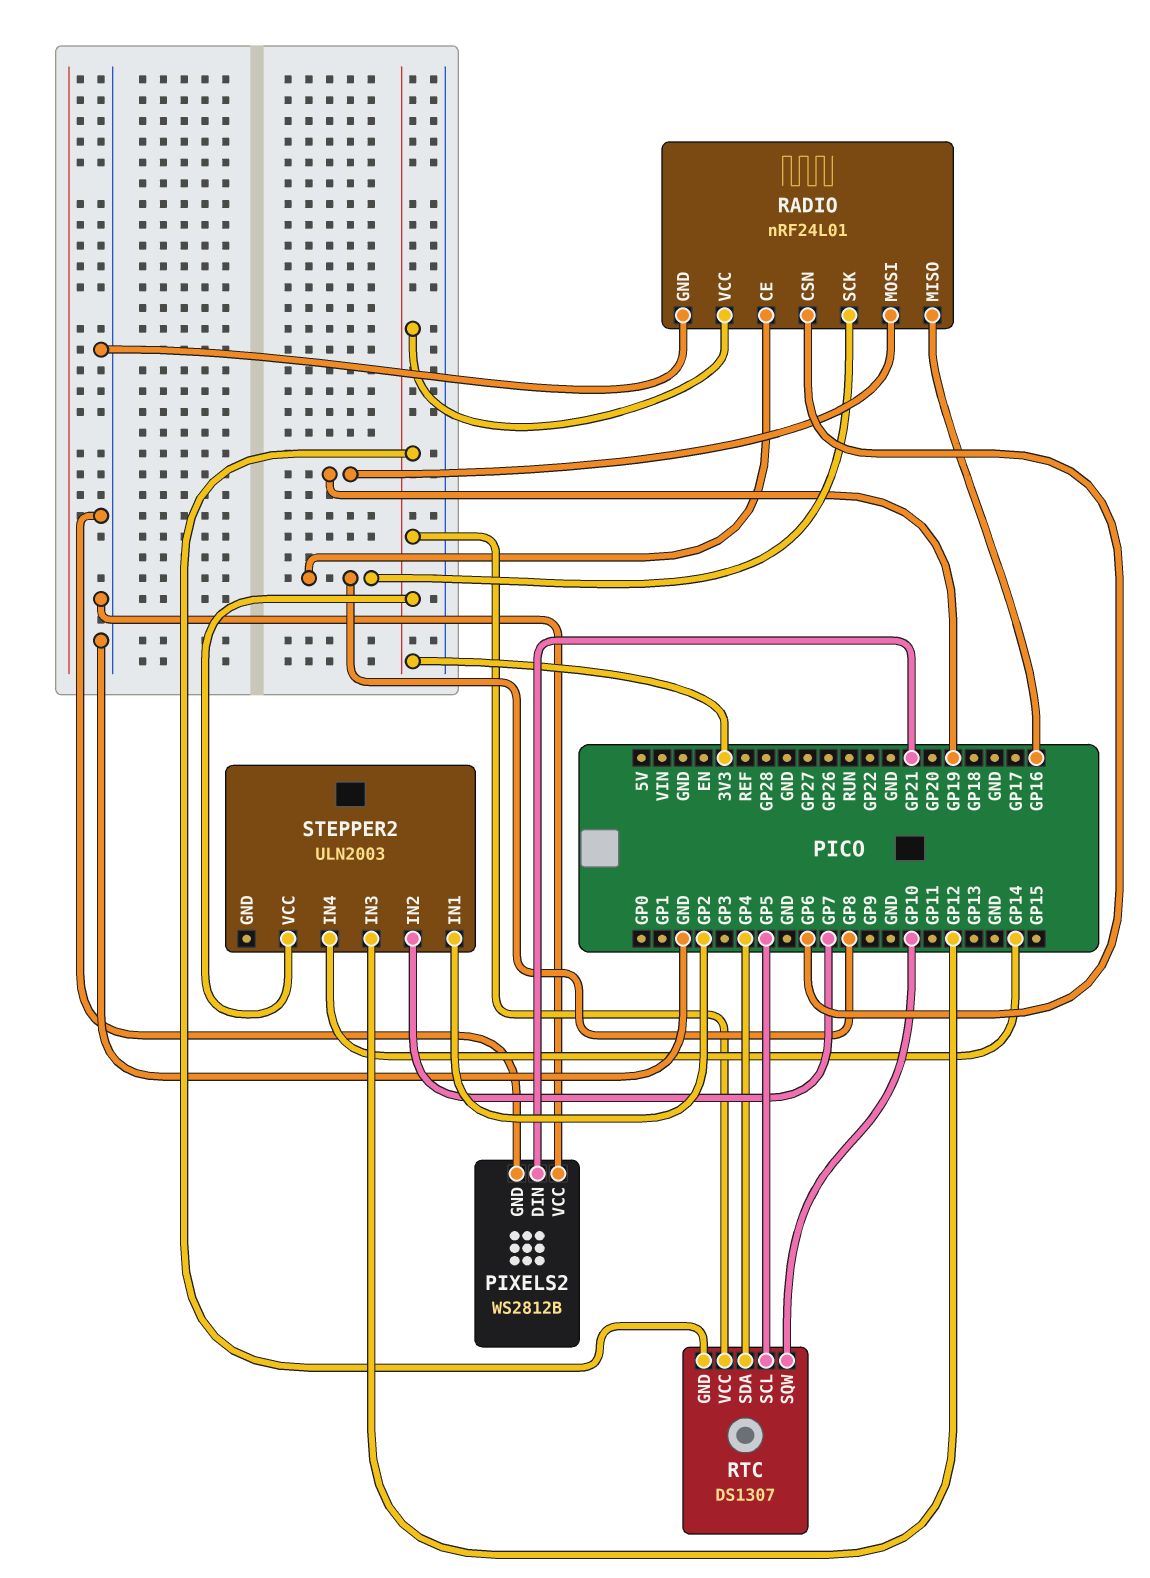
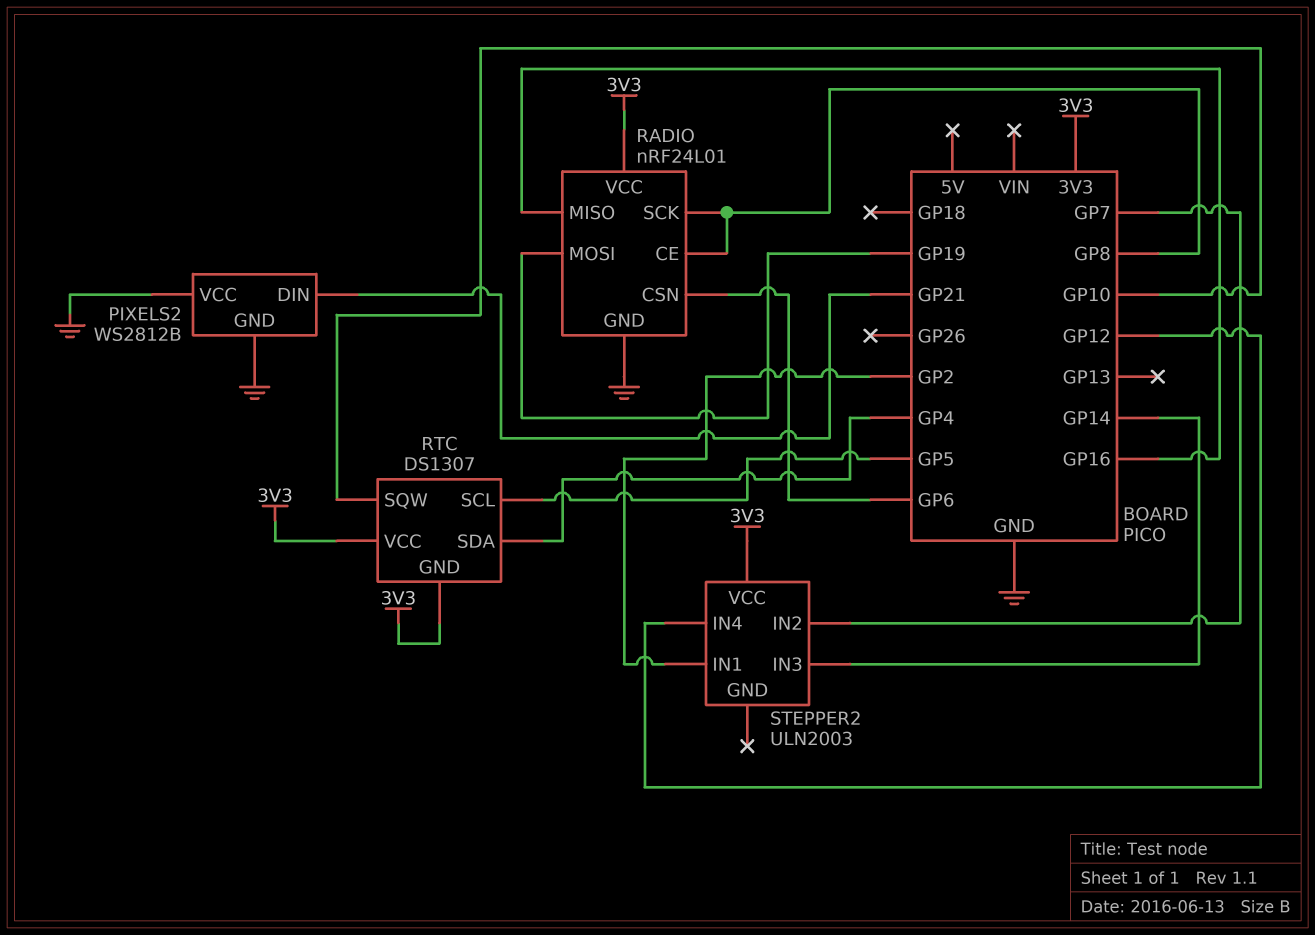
STEPPER2 pin IN3: GP12 -> GP14
STEPPER2 pin IN4: GP14 -> GP12

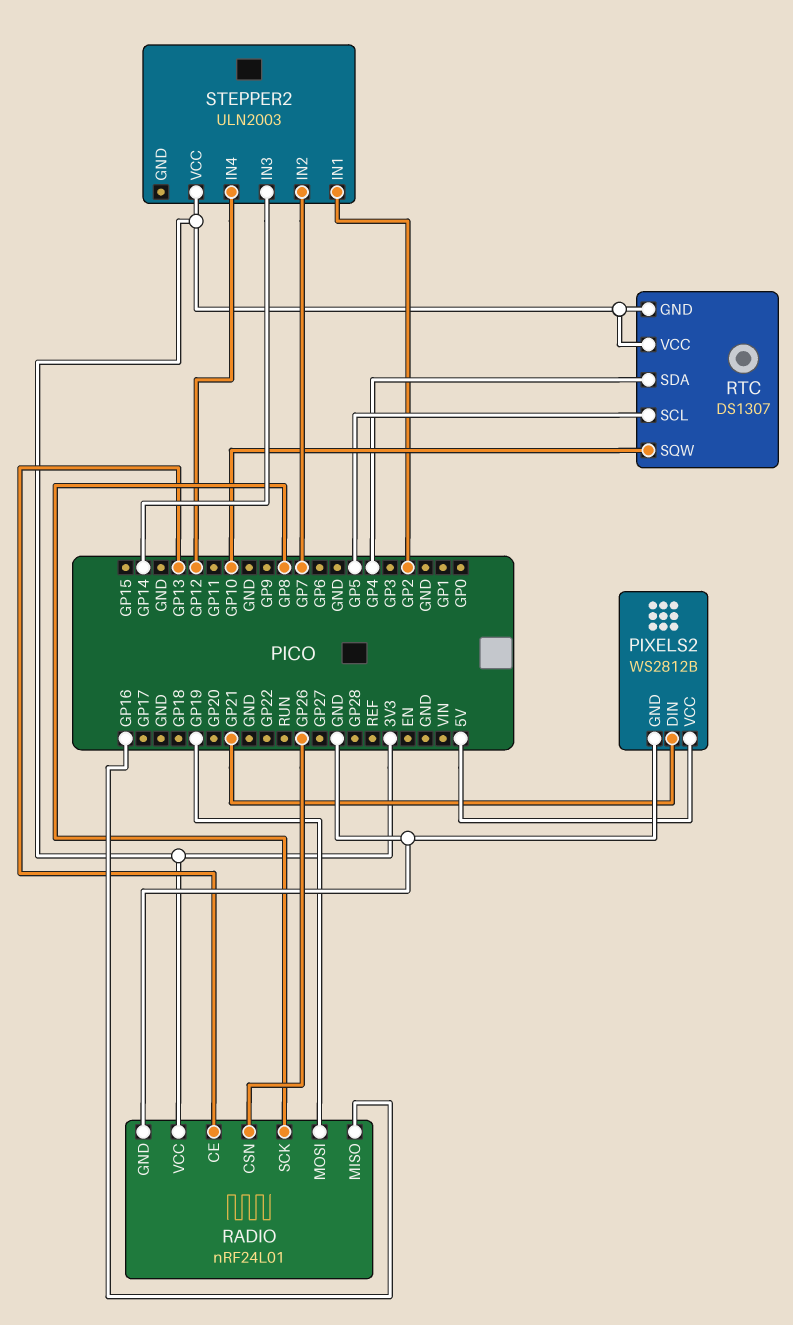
PIXELS2 pin VCC: GND -> 5V
RADIO pin CE: GP8 -> GP13
RADIO pin CSN: GP6 -> GP26

